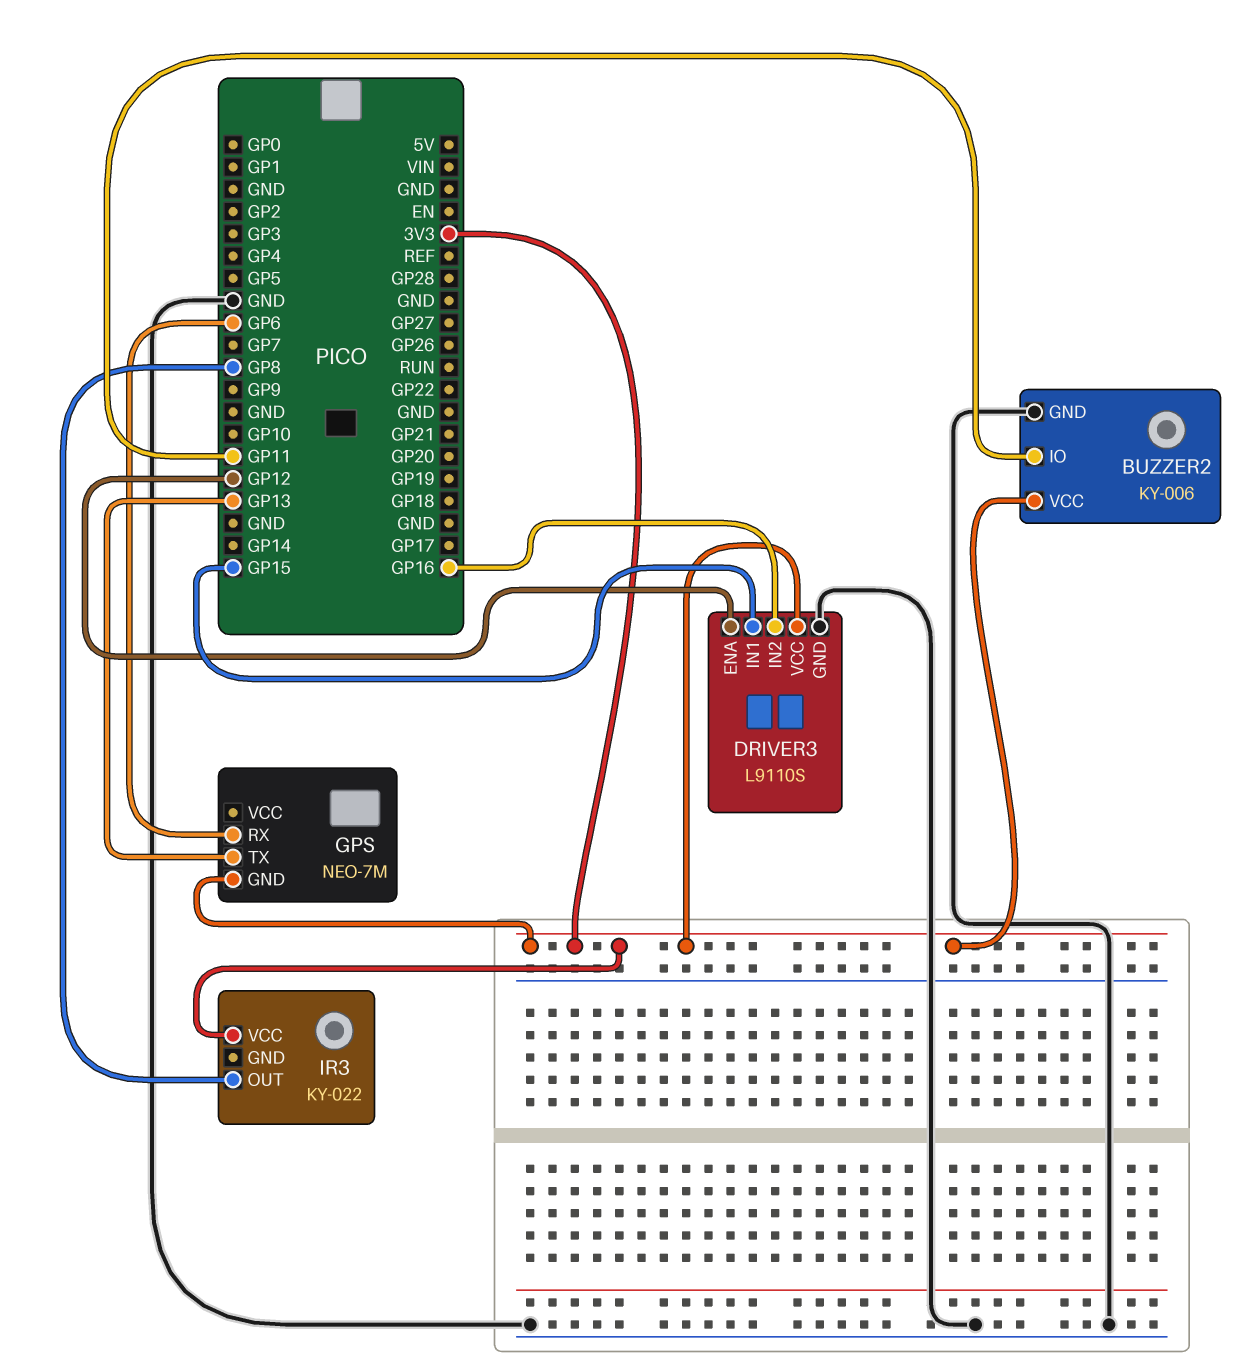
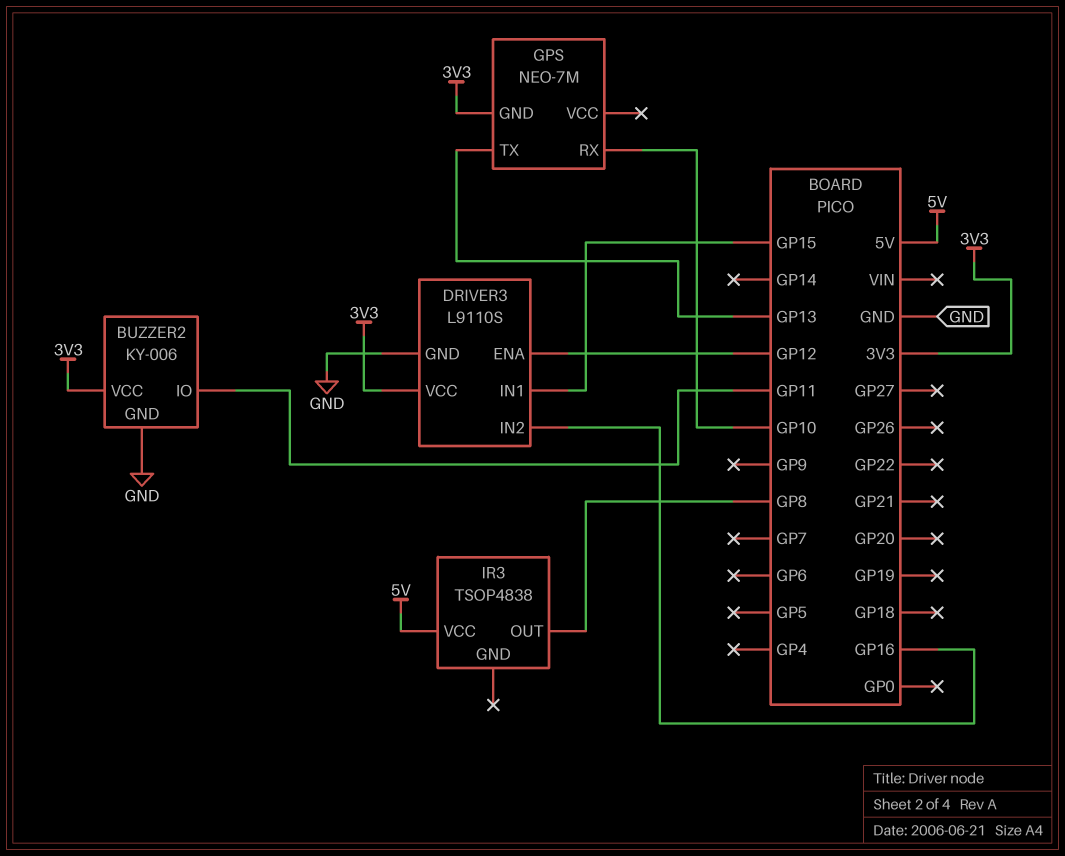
GPS pin RX: GP6 -> GP10
IR3: KY-022 -> TSOP4838
IR3 pin VCC: 3V3 -> 5V

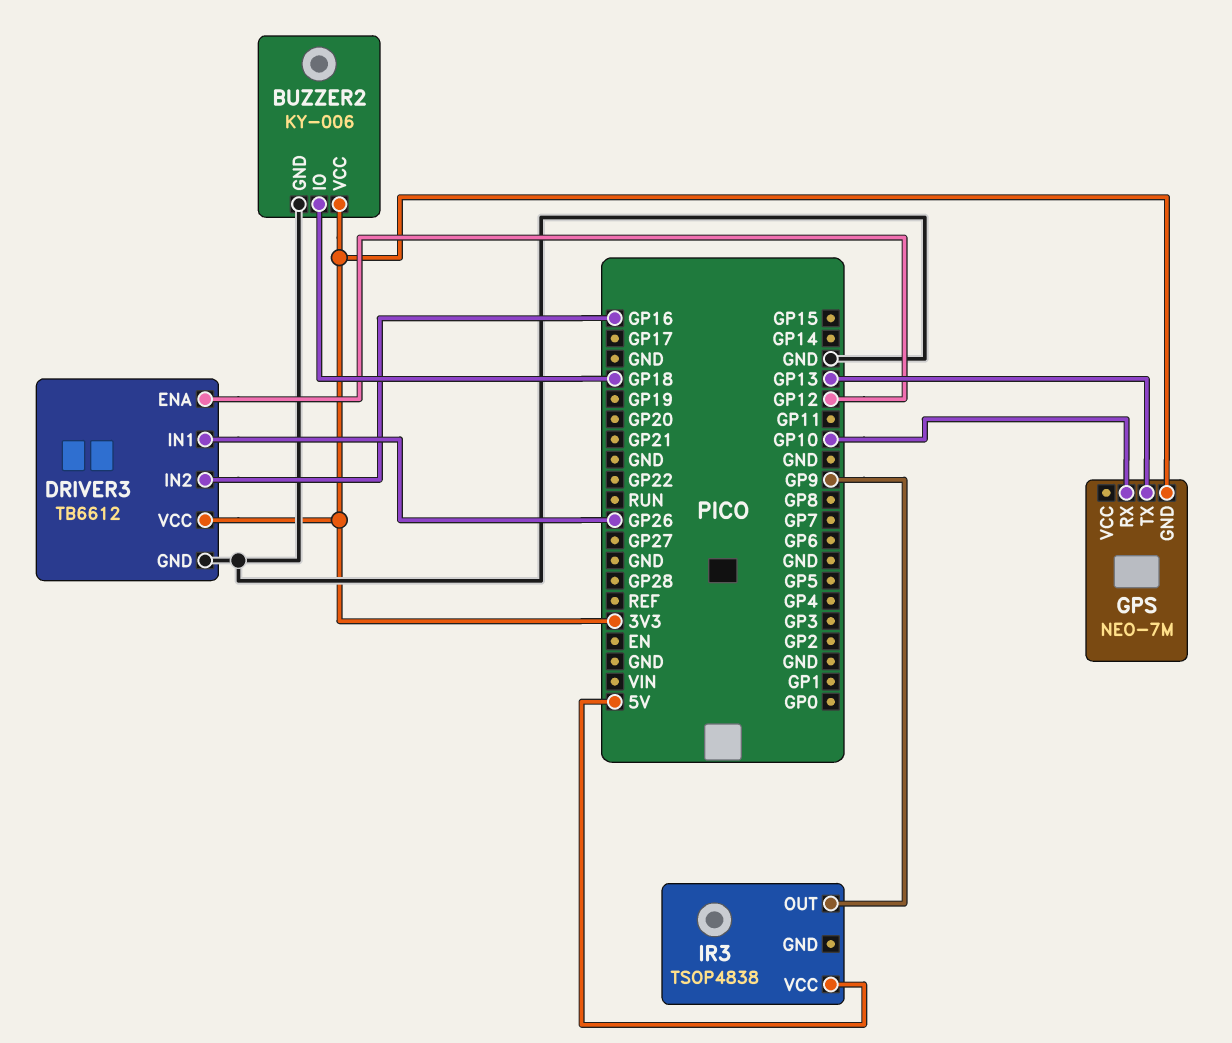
BUZZER2 pin IO: GP11 -> GP18
DRIVER3: L9110S -> TB6612
DRIVER3 pin IN1: GP15 -> GP26
IR3 pin OUT: GP8 -> GP9

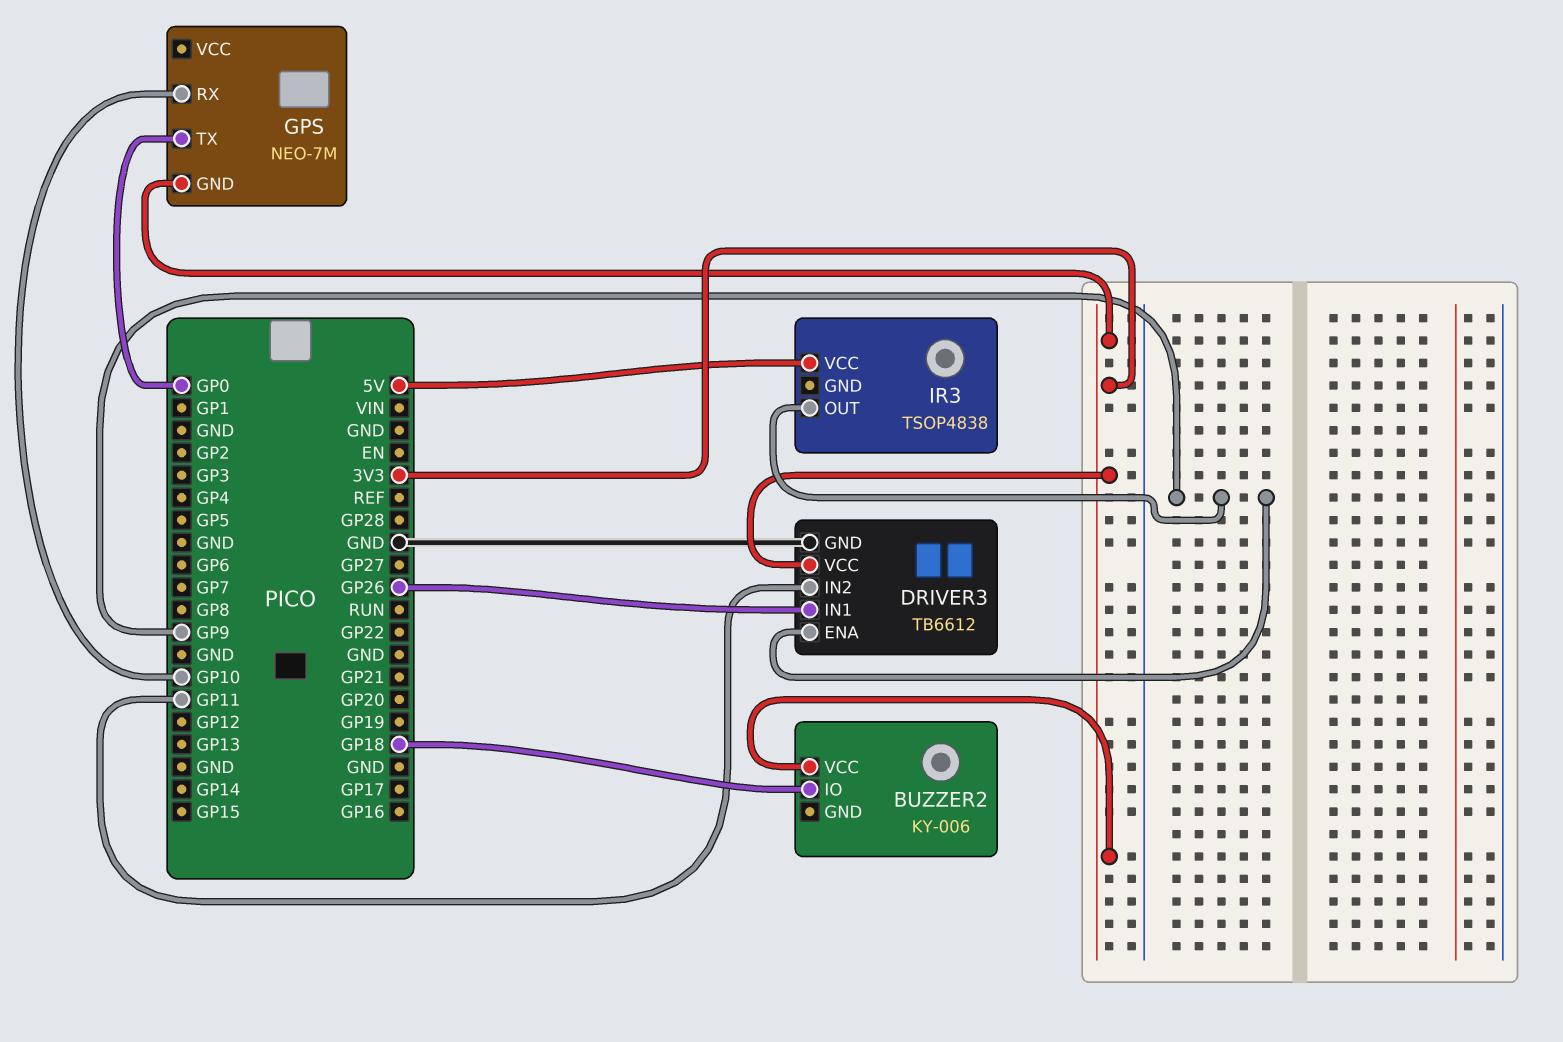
BUZZER2 pin GND: GND -> none
DRIVER3 pin ENA: GP12 -> GP9
DRIVER3 pin IN2: GP16 -> GP11
GPS pin TX: GP13 -> GP0

